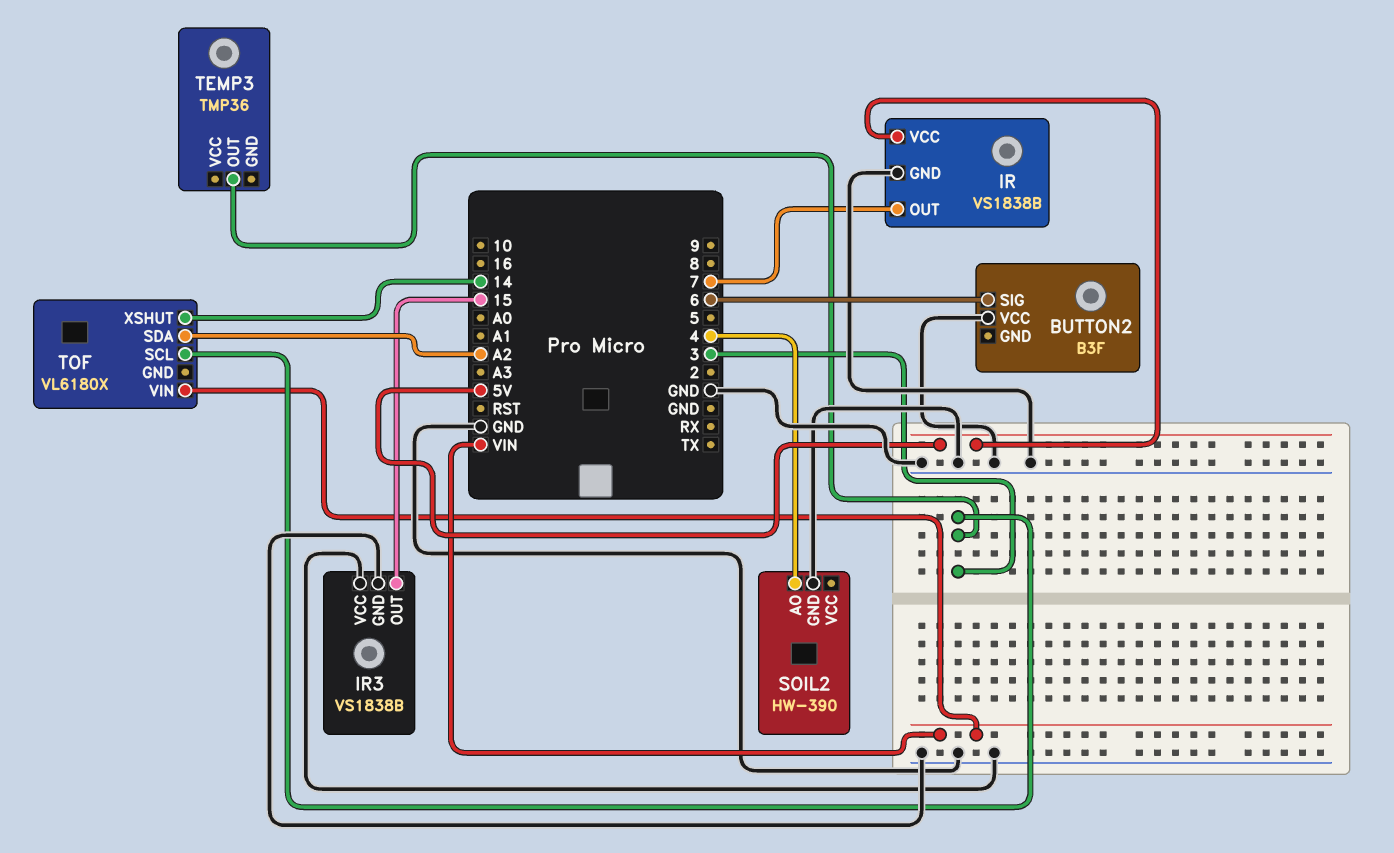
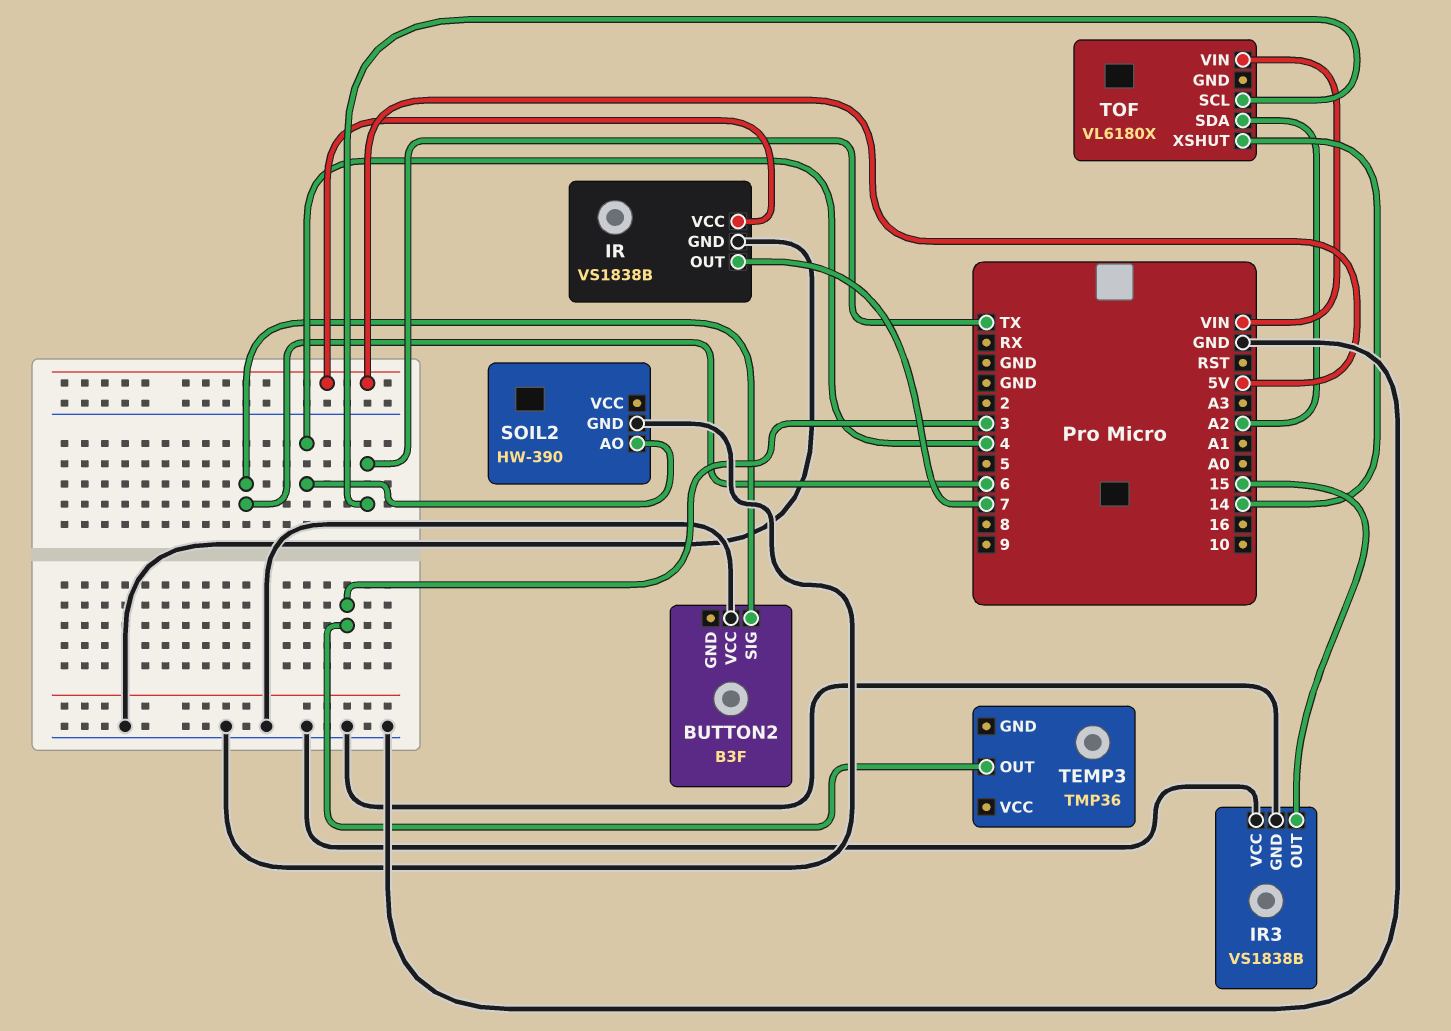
TOF pin SCL: 3 -> TX

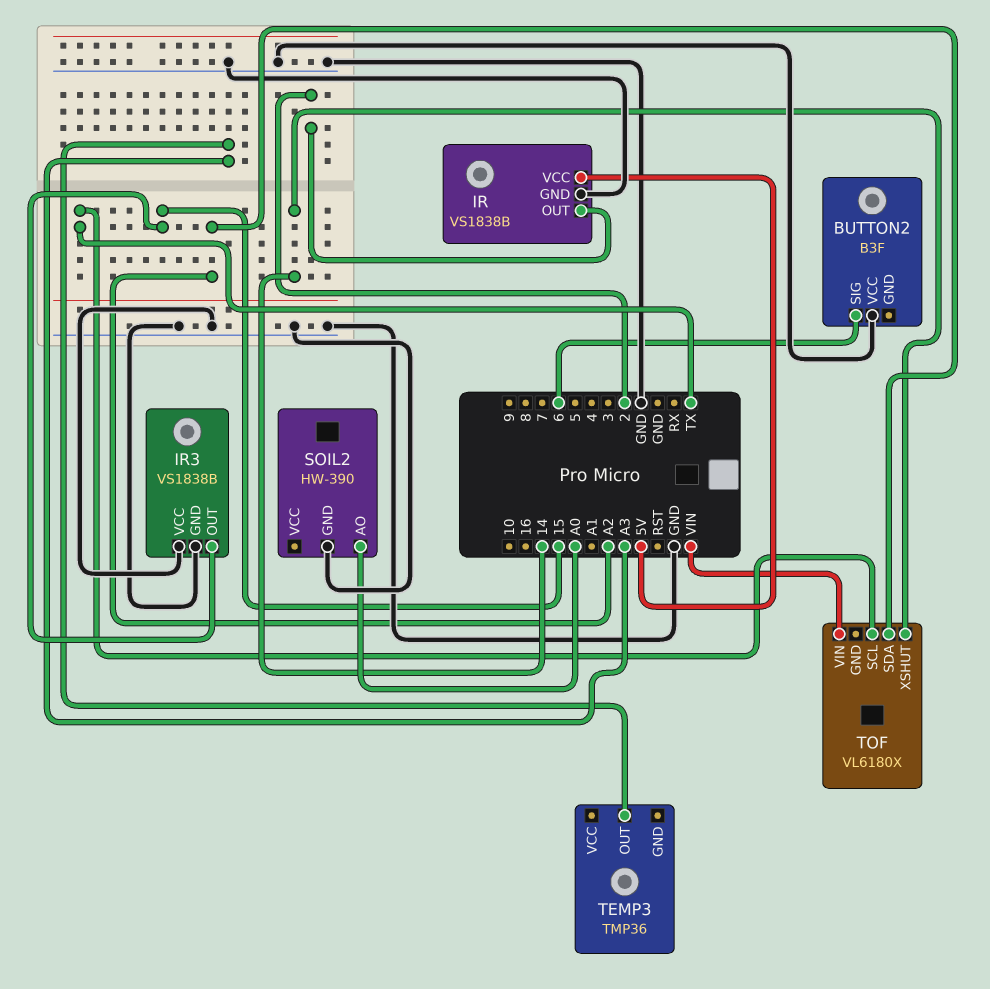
IR pin OUT: 7 -> 2
SOIL2 pin AO: 4 -> A0
TEMP3 pin OUT: 3 -> A3

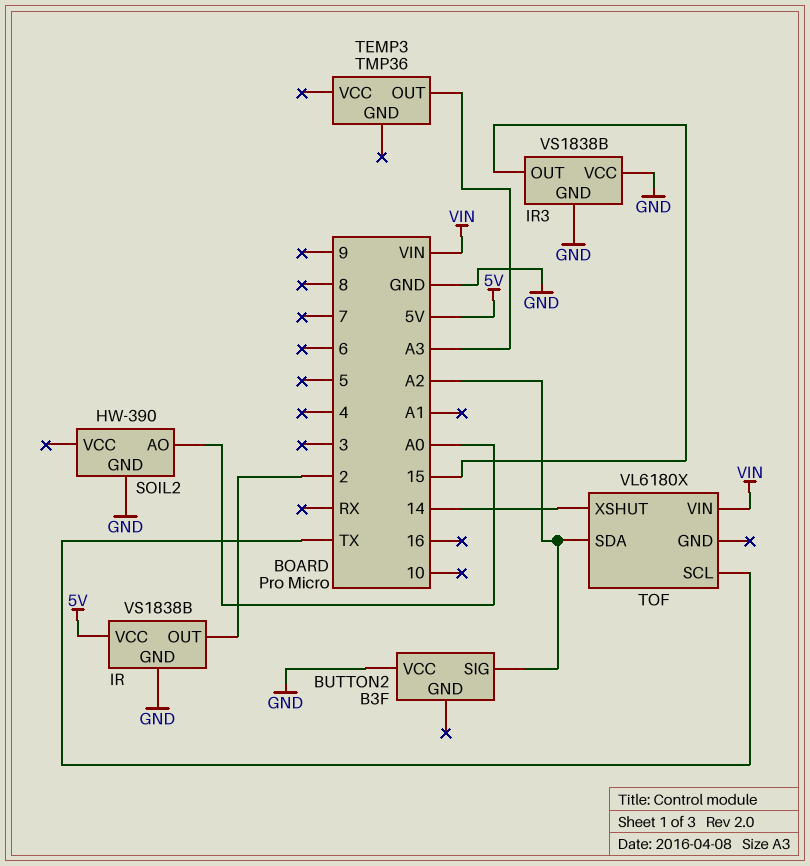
BUTTON2 pin SIG: 6 -> A2

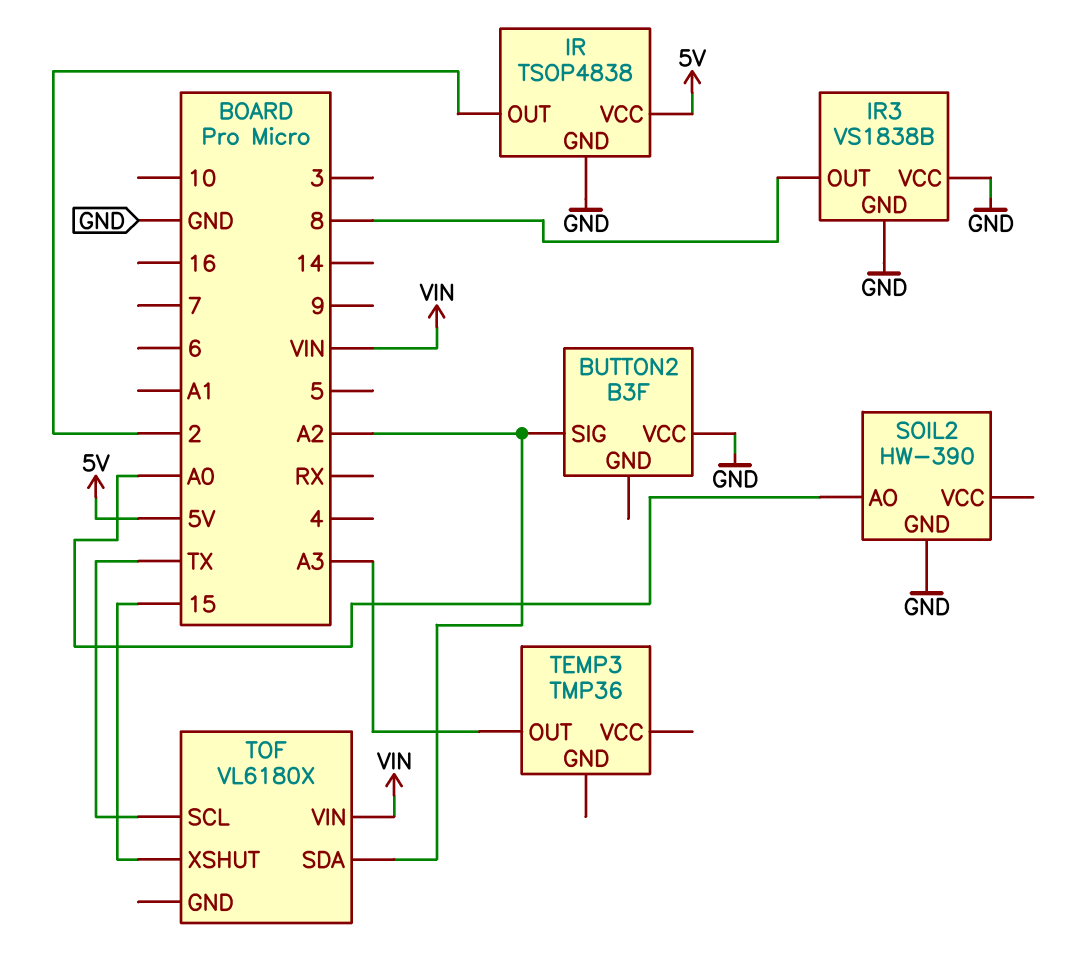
IR: VS1838B -> TSOP4838
IR3 pin OUT: 15 -> 8
TOF pin XSHUT: 14 -> 15

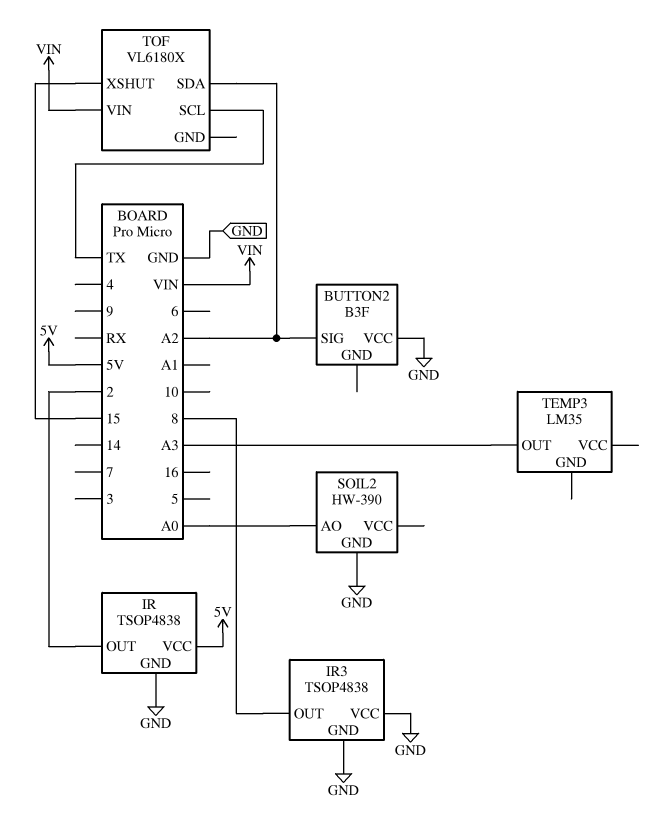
IR3: VS1838B -> TSOP4838
TEMP3: TMP36 -> LM35

